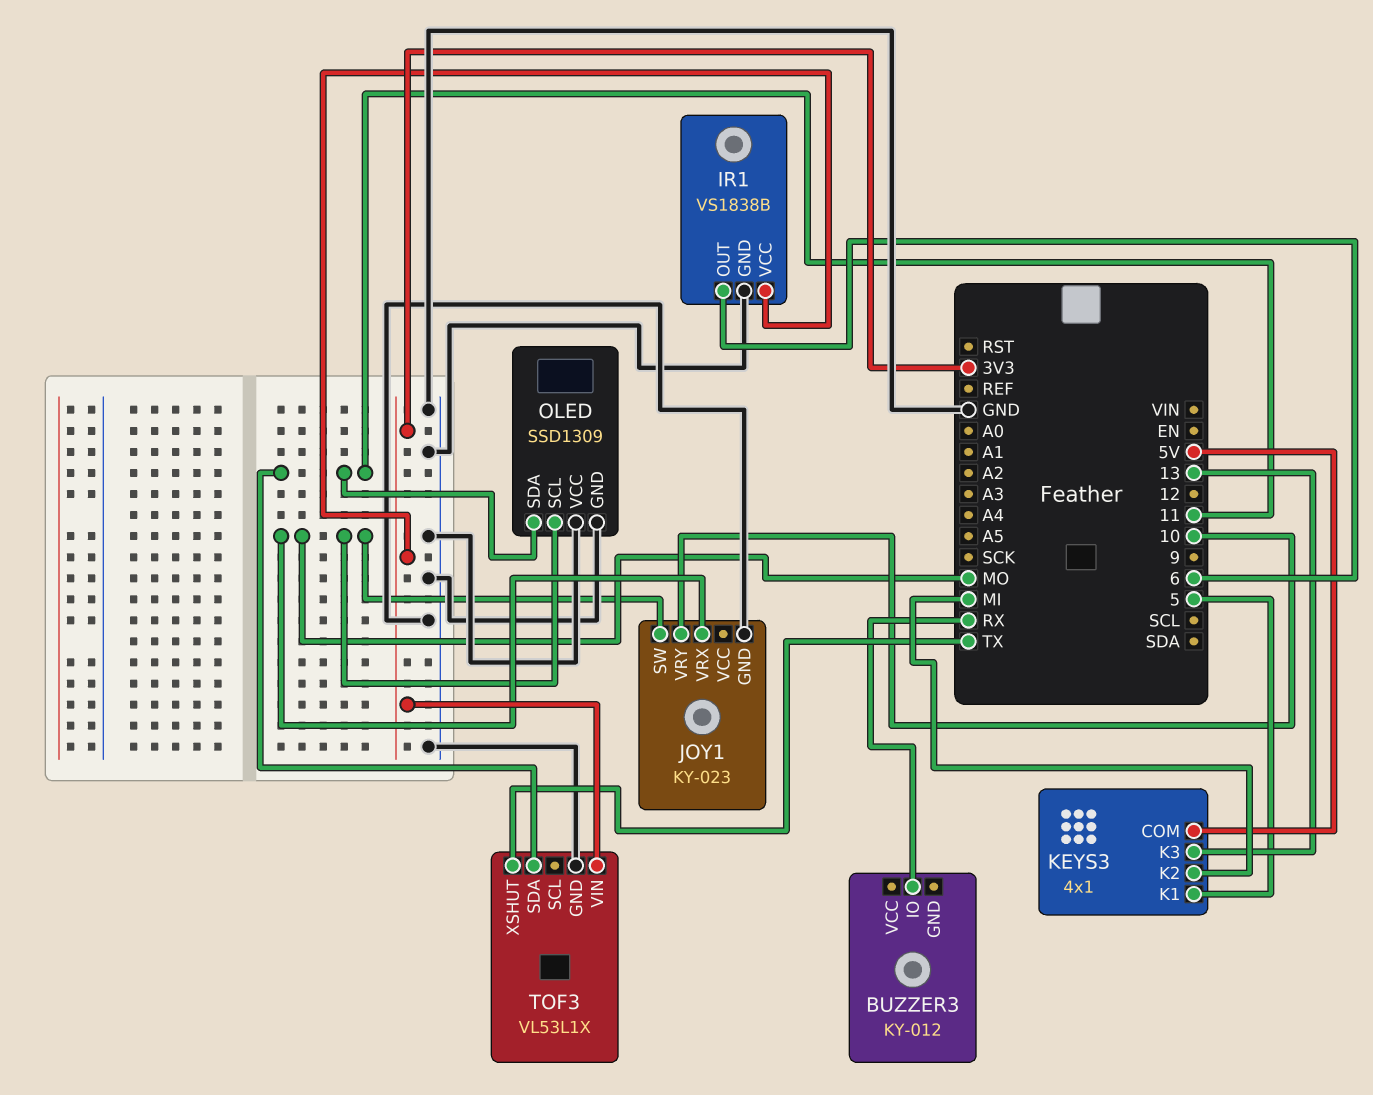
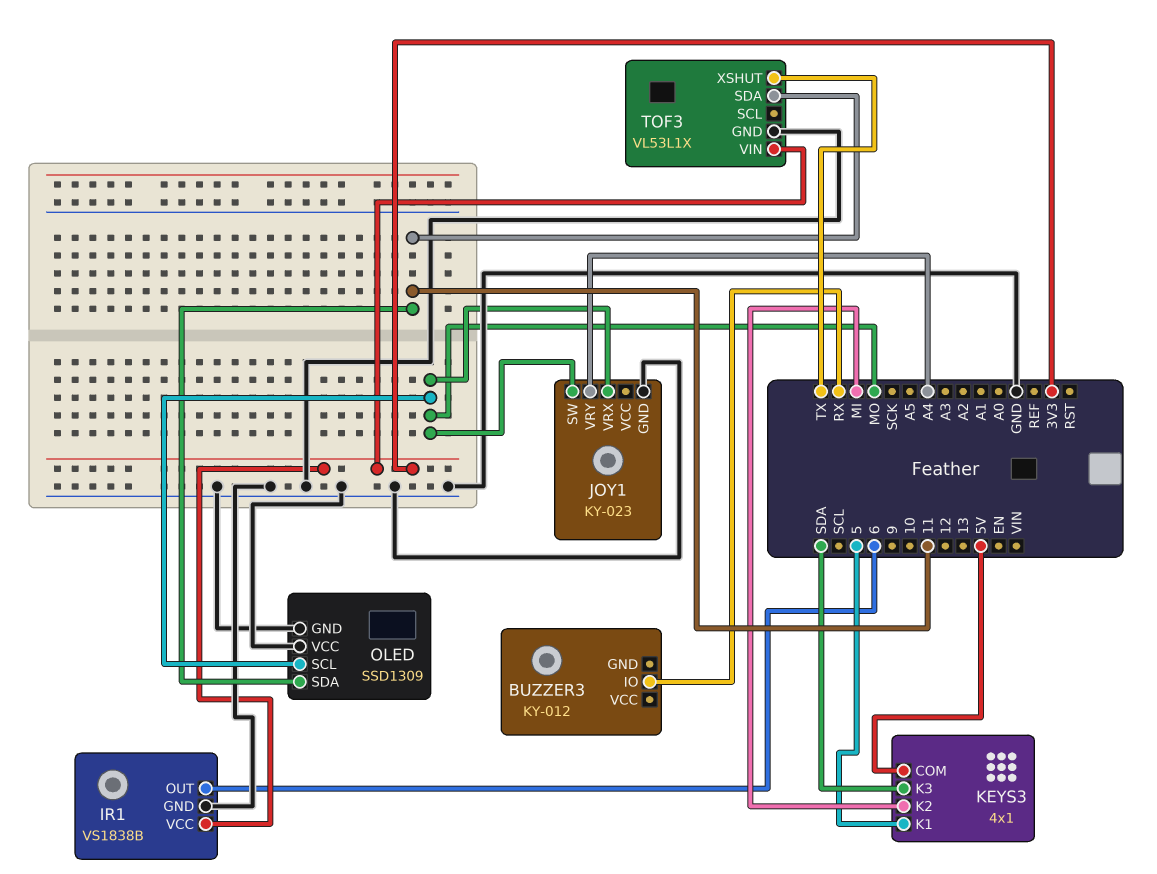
JOY1 pin VRY: 10 -> A4
KEYS3 pin K3: 13 -> SDA

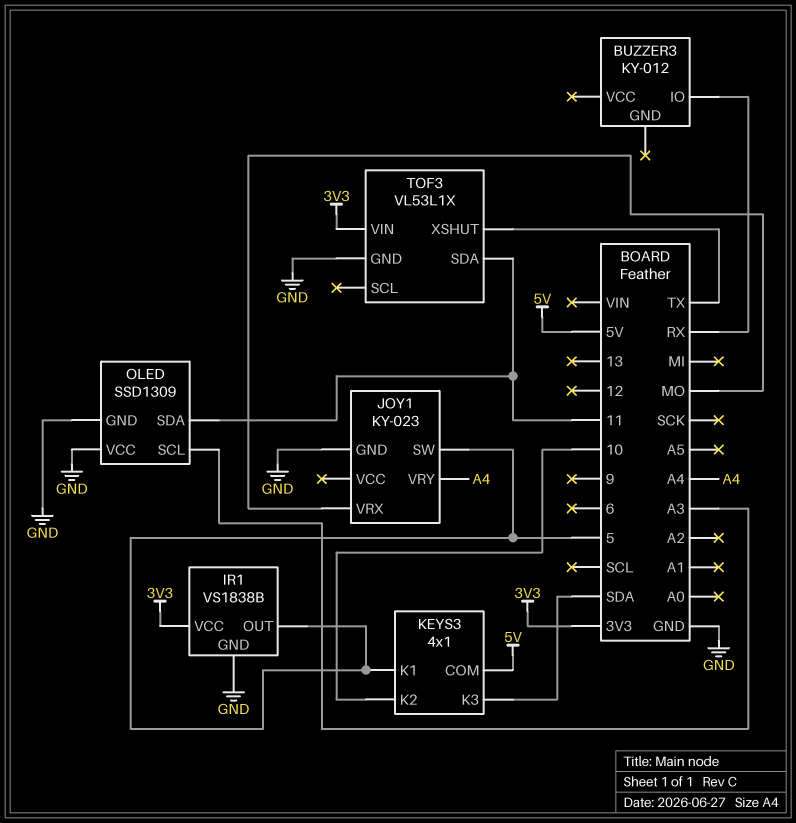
IR1 pin OUT: 6 -> 5
JOY1 pin SW: MO -> 5
KEYS3 pin K2: MI -> 10
OLED pin SCL: MO -> A3

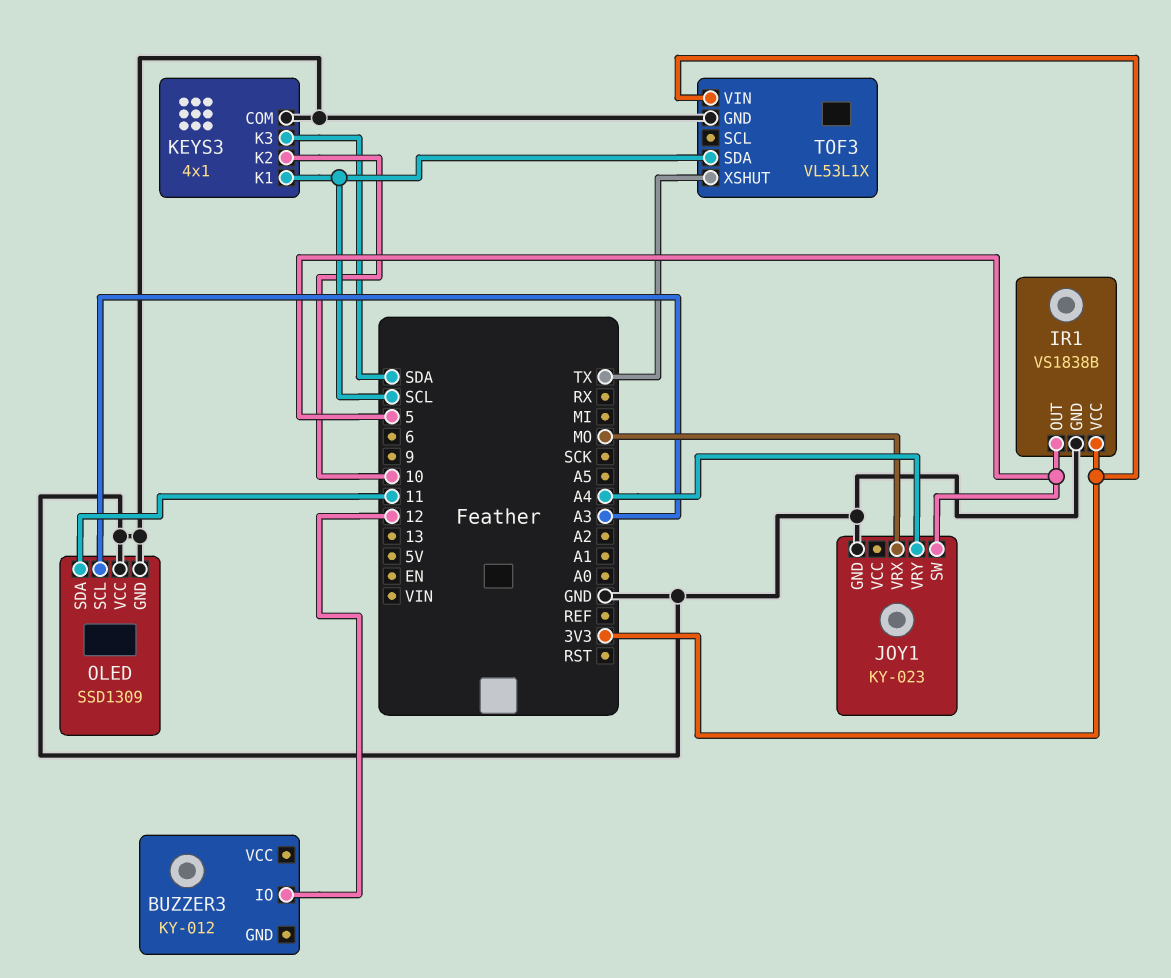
BUZZER3 pin IO: RX -> 12
KEYS3 pin COM: 5V -> GND
KEYS3 pin K1: 5 -> SCL
TOF3 pin SDA: 11 -> SCL

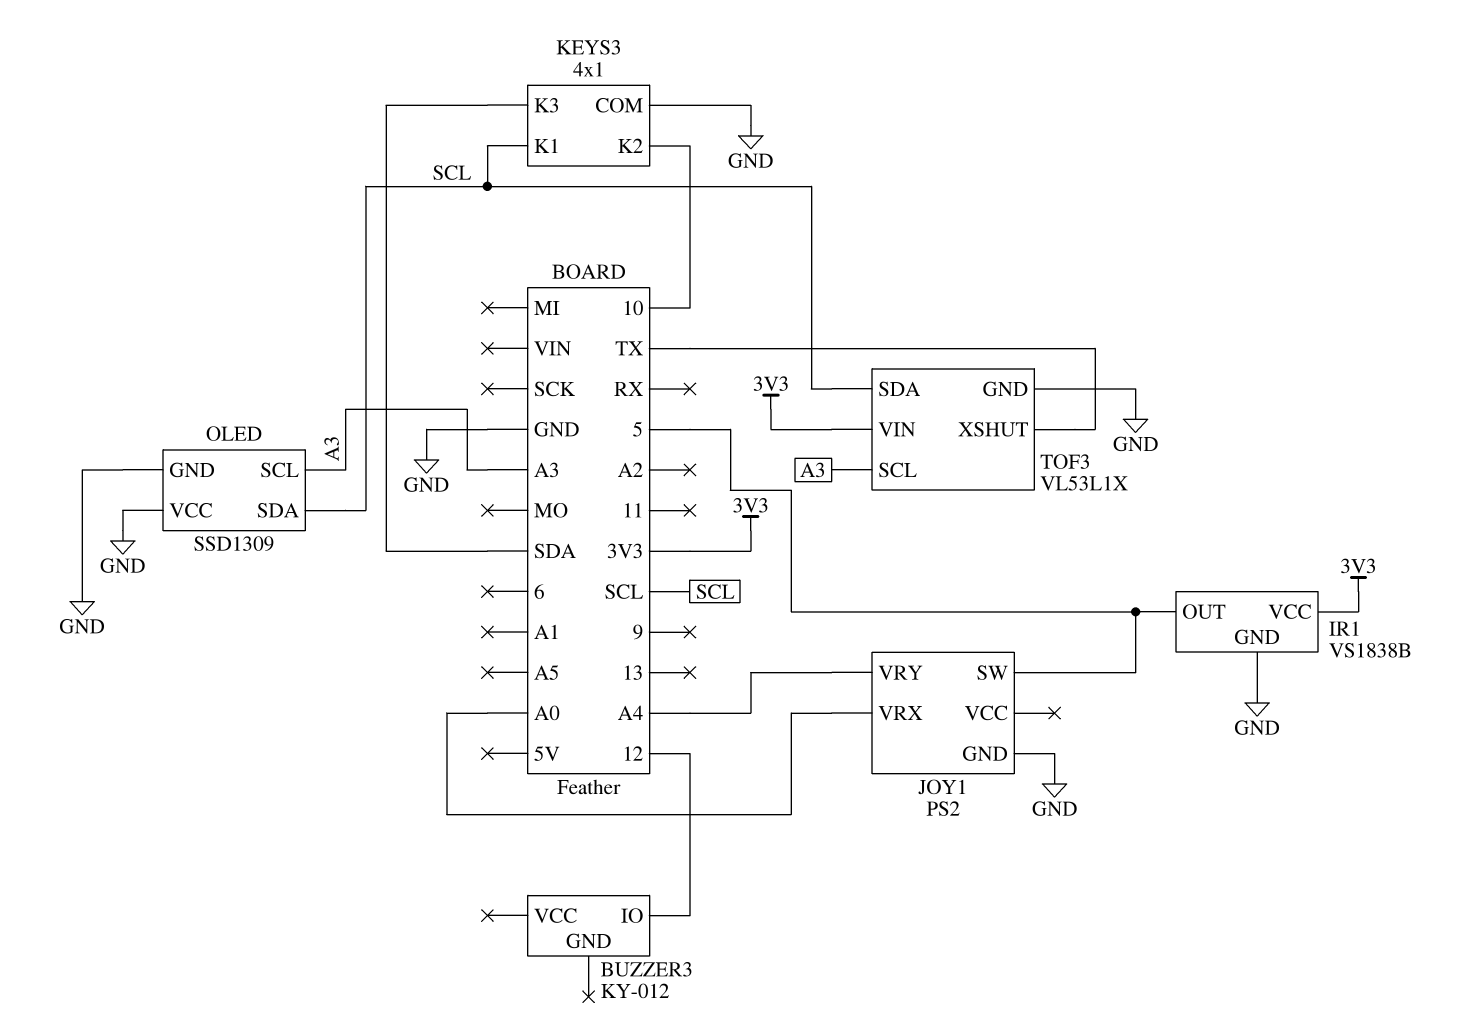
JOY1: KY-023 -> PS2
JOY1 pin VRX: MO -> A0
OLED pin SDA: 11 -> SCL
TOF3 pin SCL: none -> A3

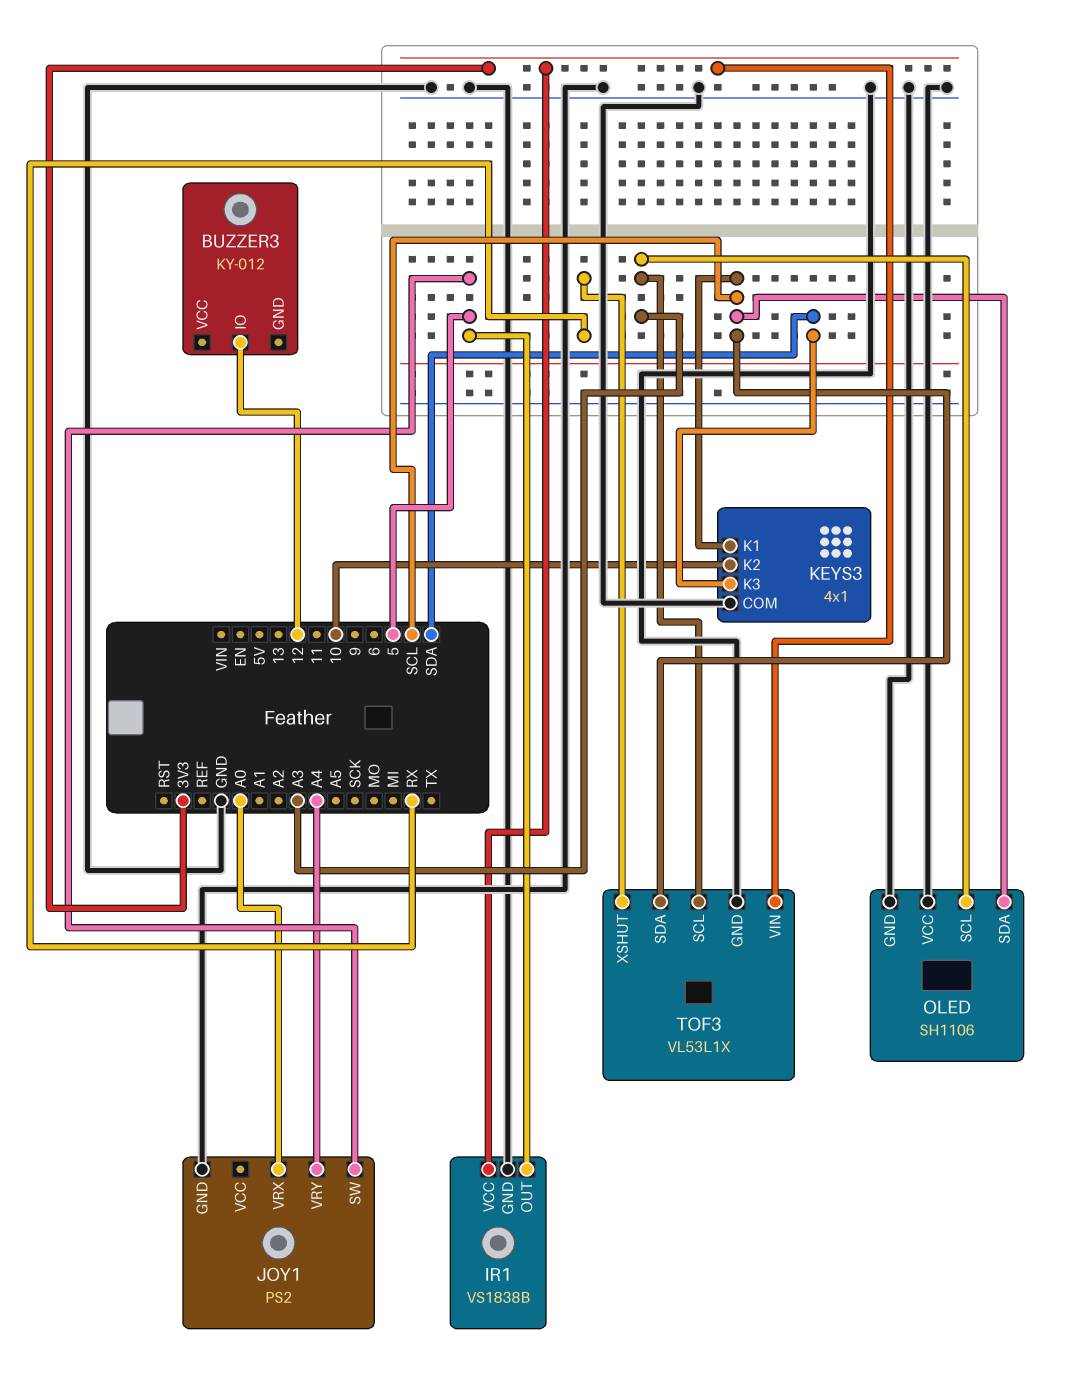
OLED: SSD1309 -> SH1106
TOF3 pin XSHUT: TX -> RX

